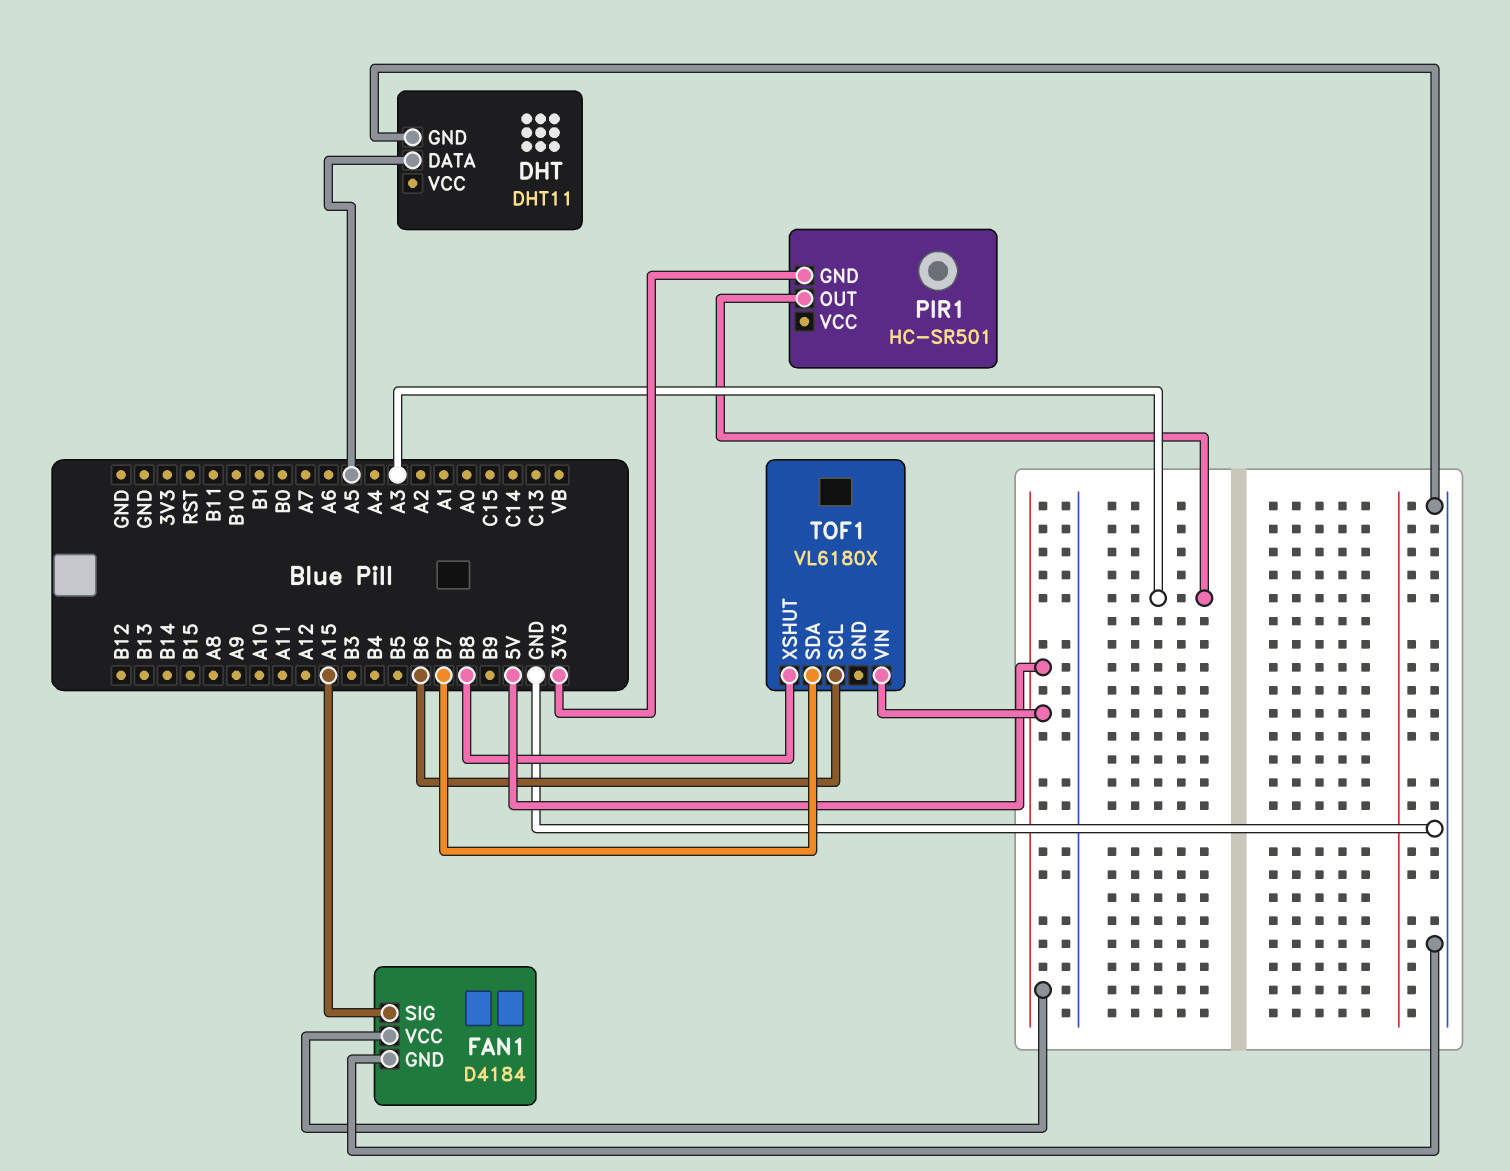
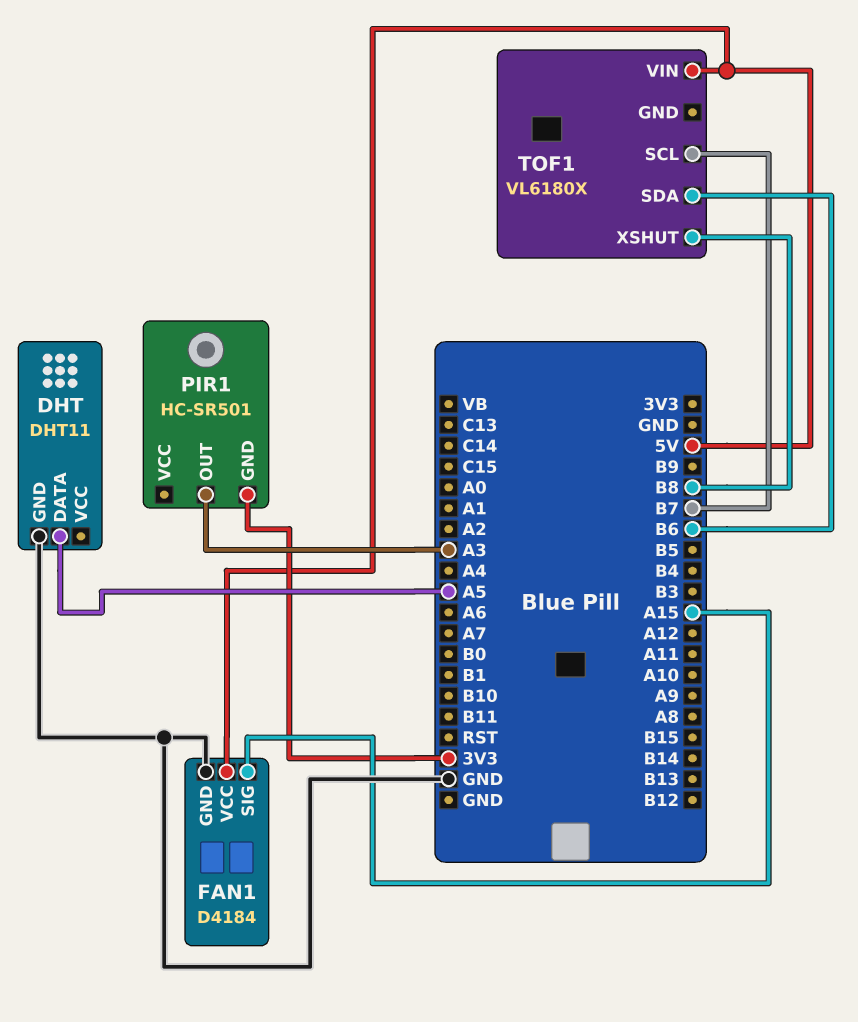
TOF1 pin SCL: B6 -> B7
TOF1 pin SDA: B7 -> B6

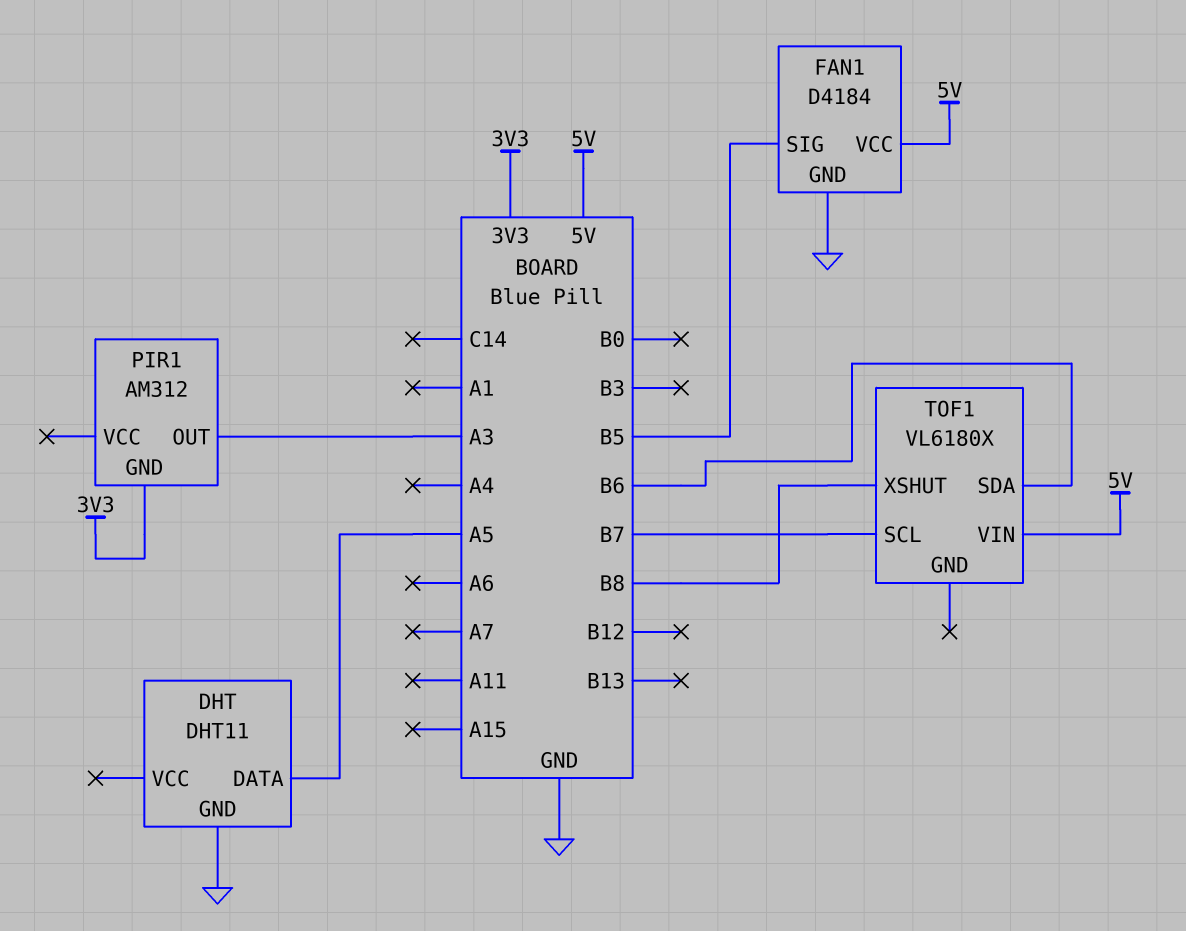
FAN1 pin SIG: A15 -> B5
PIR1: HC-SR501 -> AM312

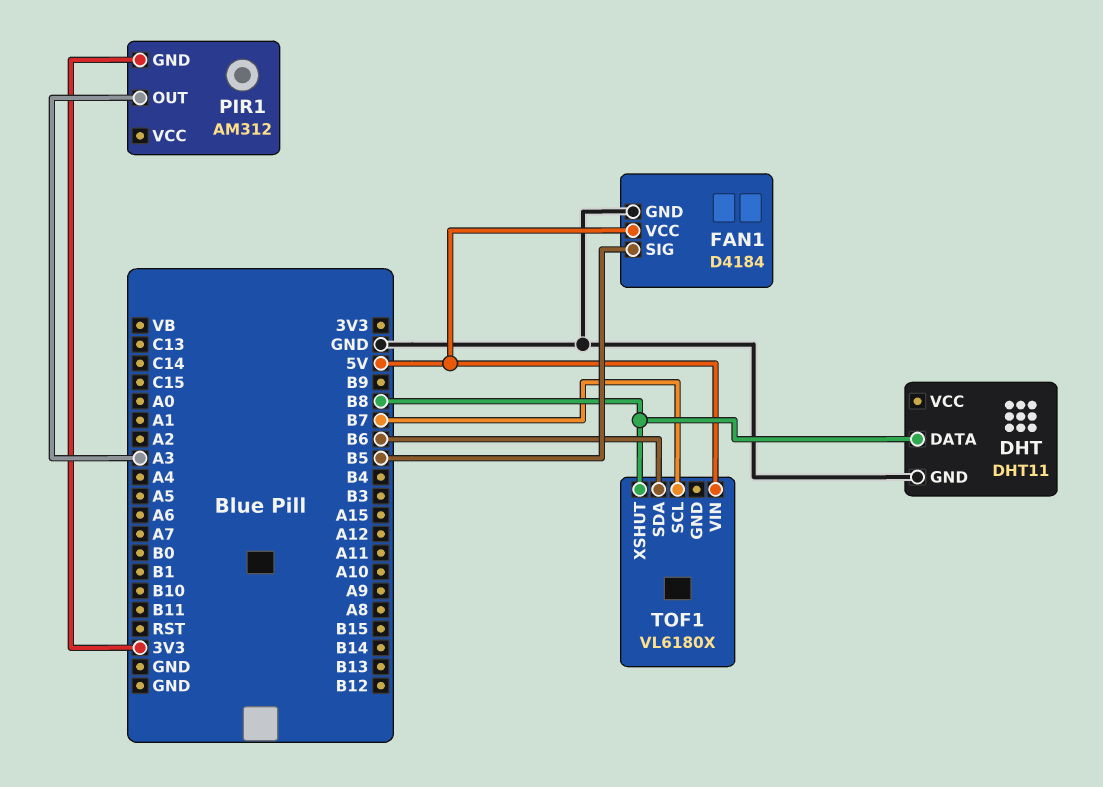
DHT pin DATA: A5 -> B8

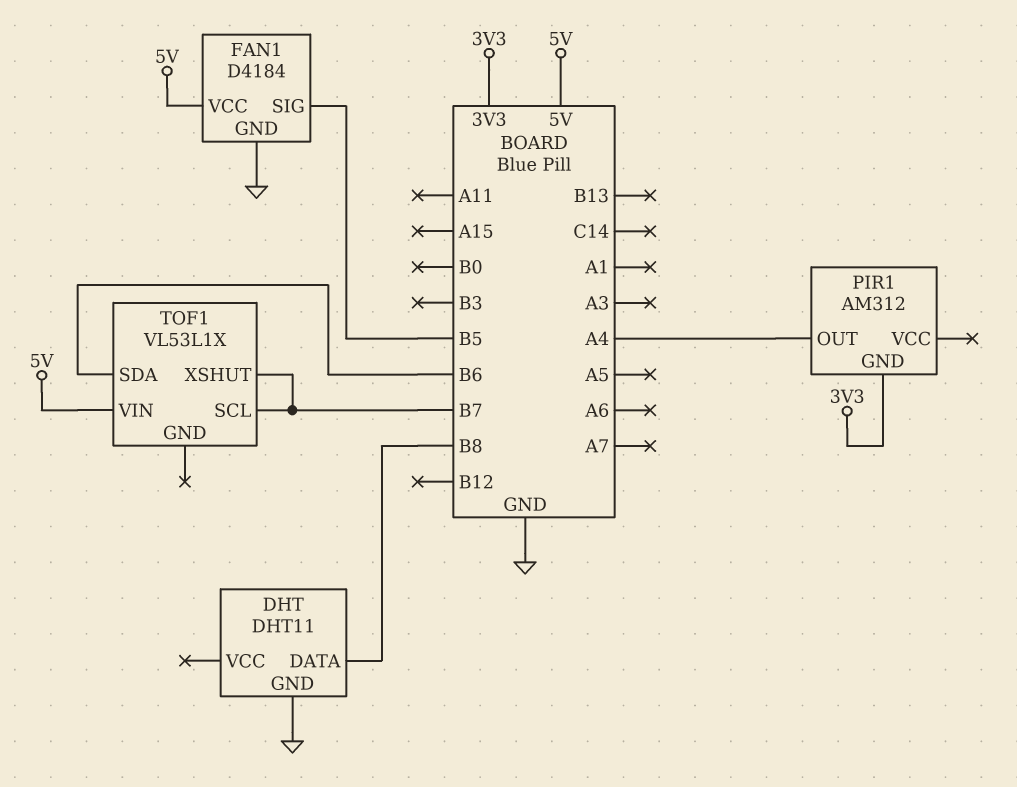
PIR1 pin OUT: A3 -> A4
TOF1: VL6180X -> VL53L1X
TOF1 pin XSHUT: B8 -> B7

